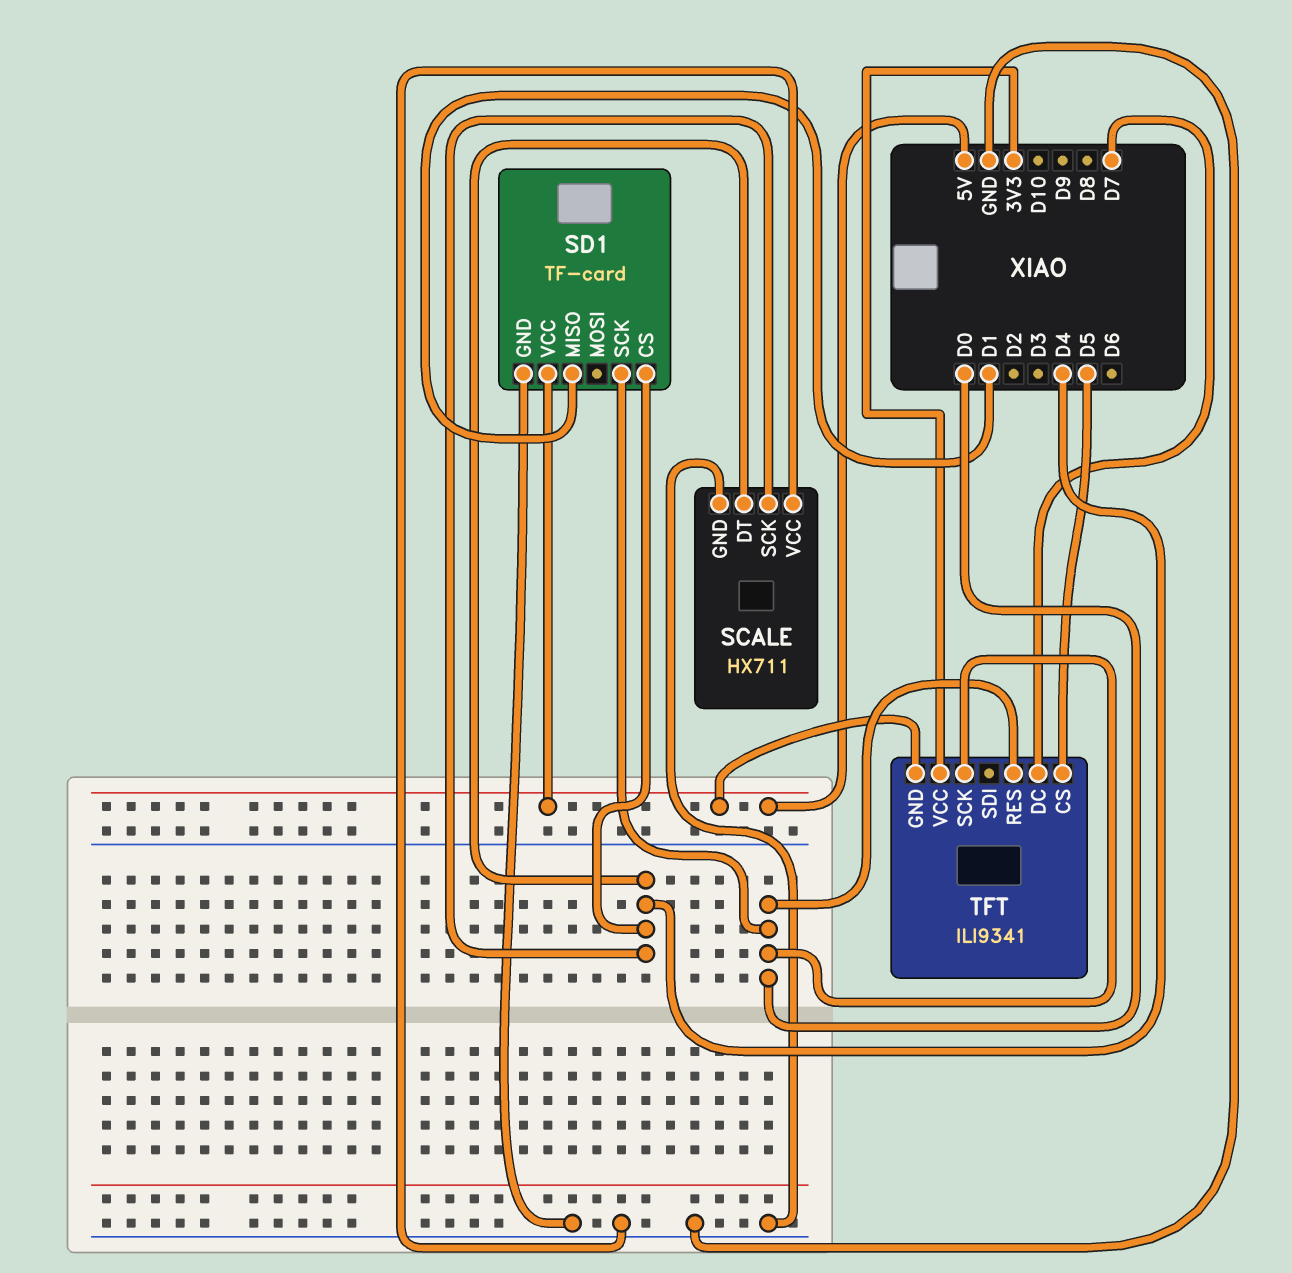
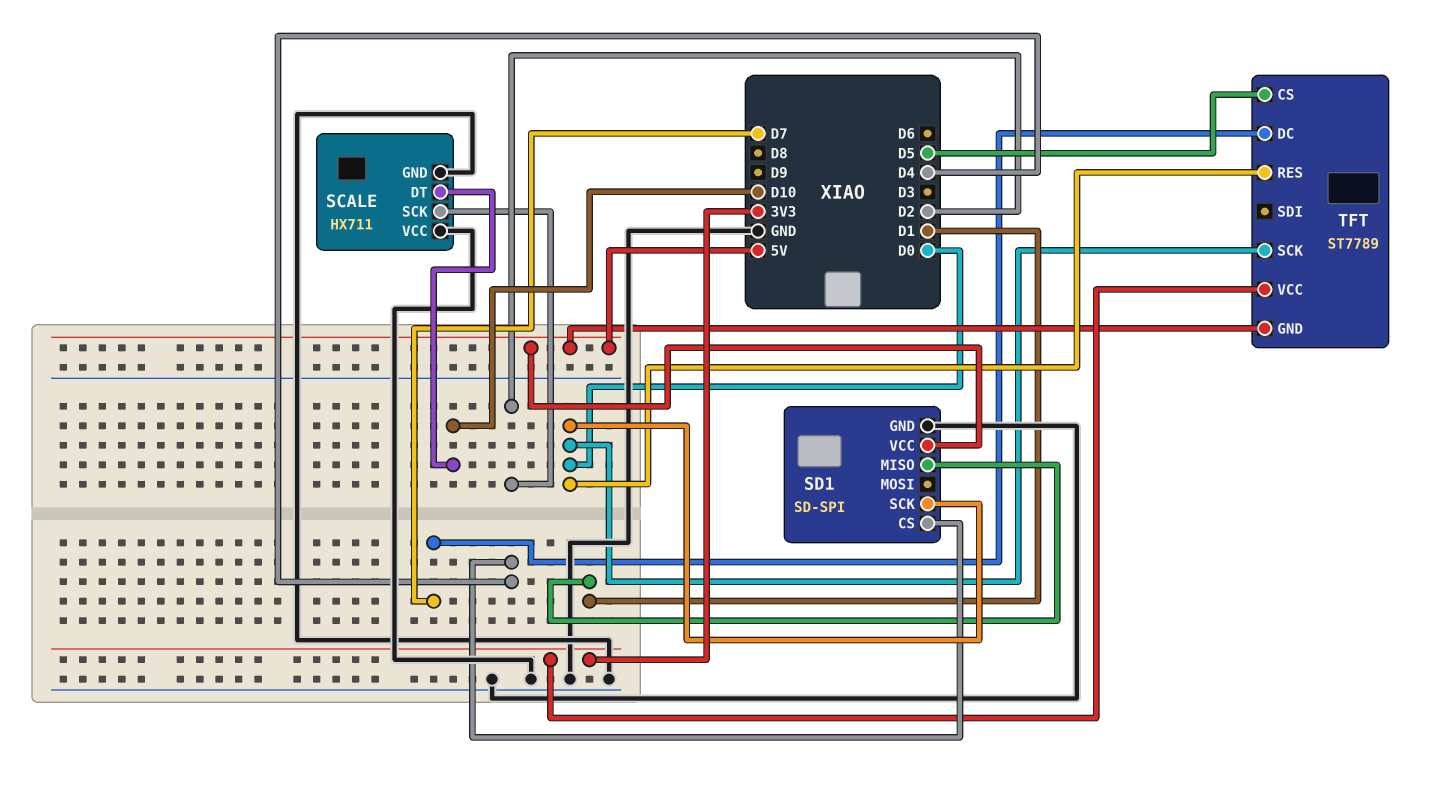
SCALE pin DT: D4 -> D10
SCALE pin SCK: D4 -> D2
SD1: TF-card -> SD-SPI
TFT: ILI9341 -> ST7789

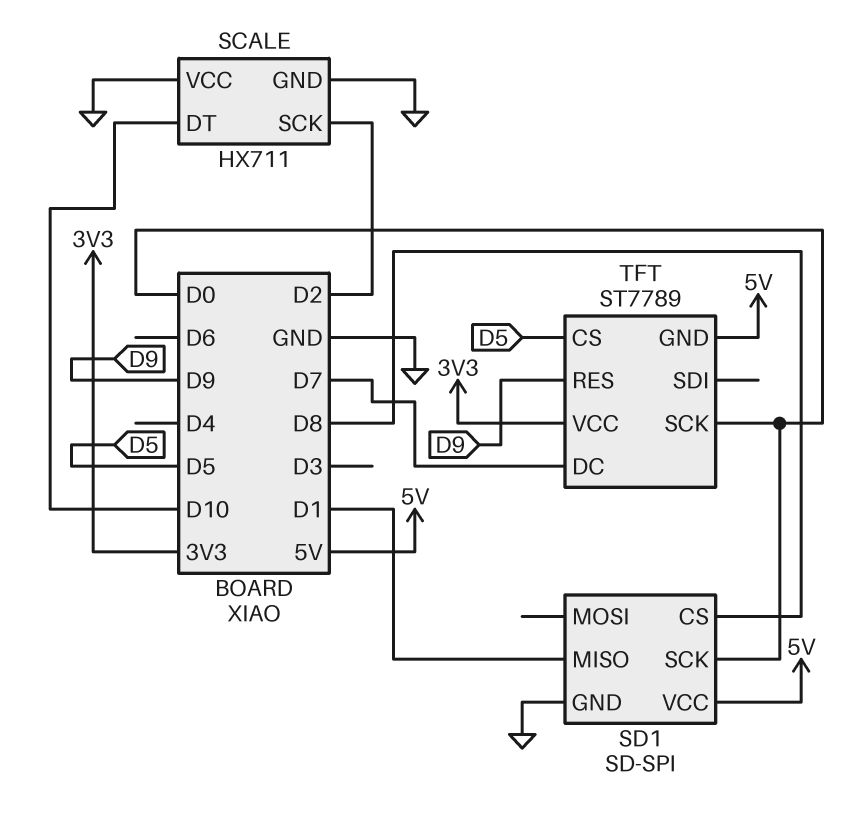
SD1 pin CS: D4 -> D8
TFT pin RES: D0 -> D9

